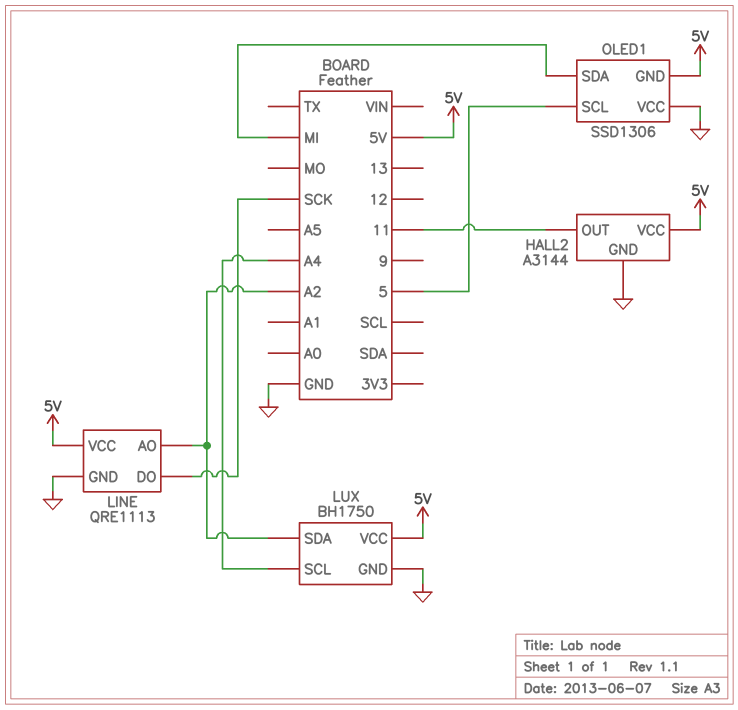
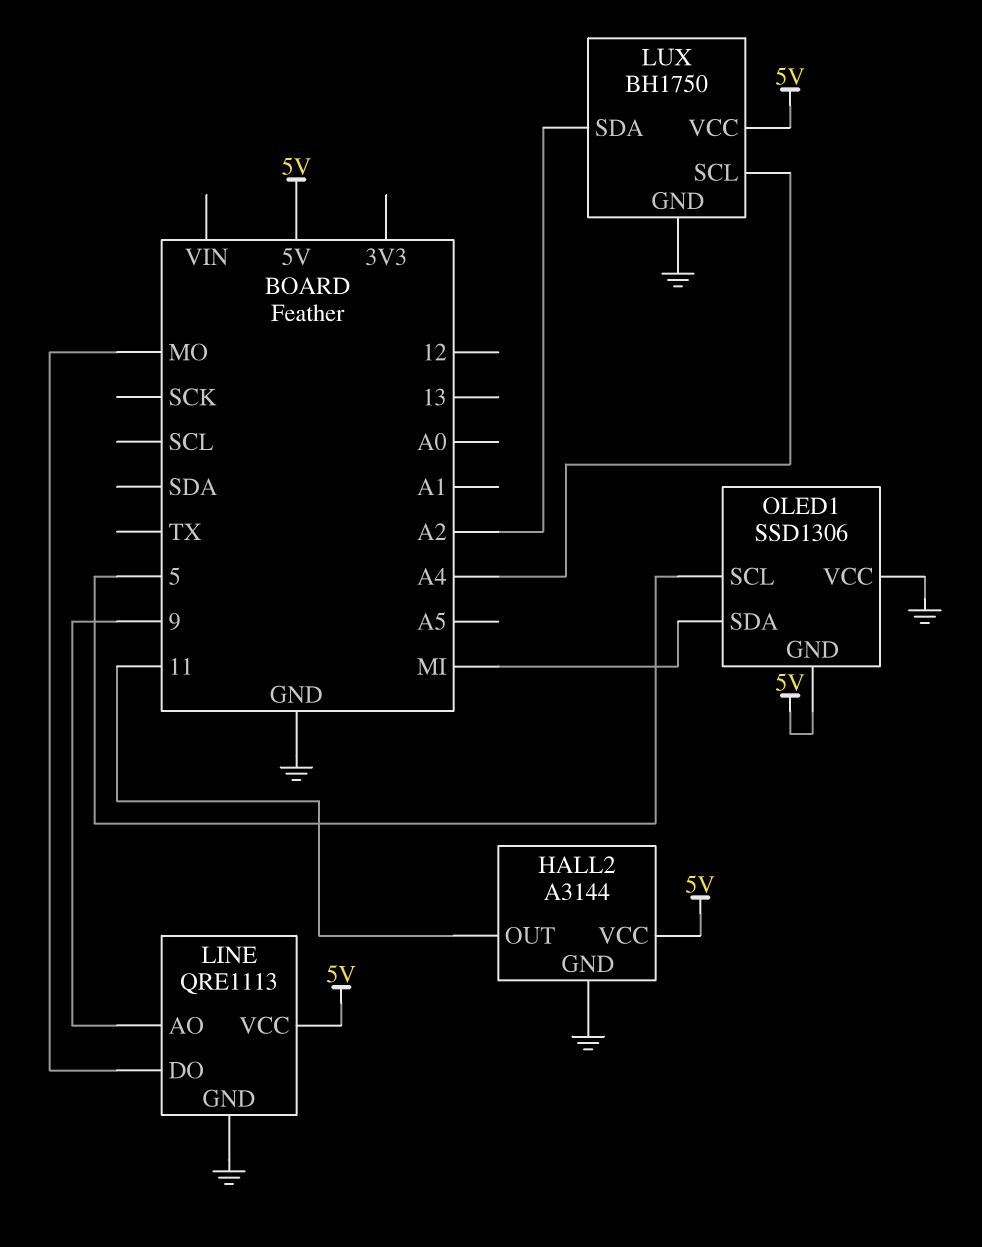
LINE pin AO: A2 -> 9
LINE pin DO: SCK -> MO

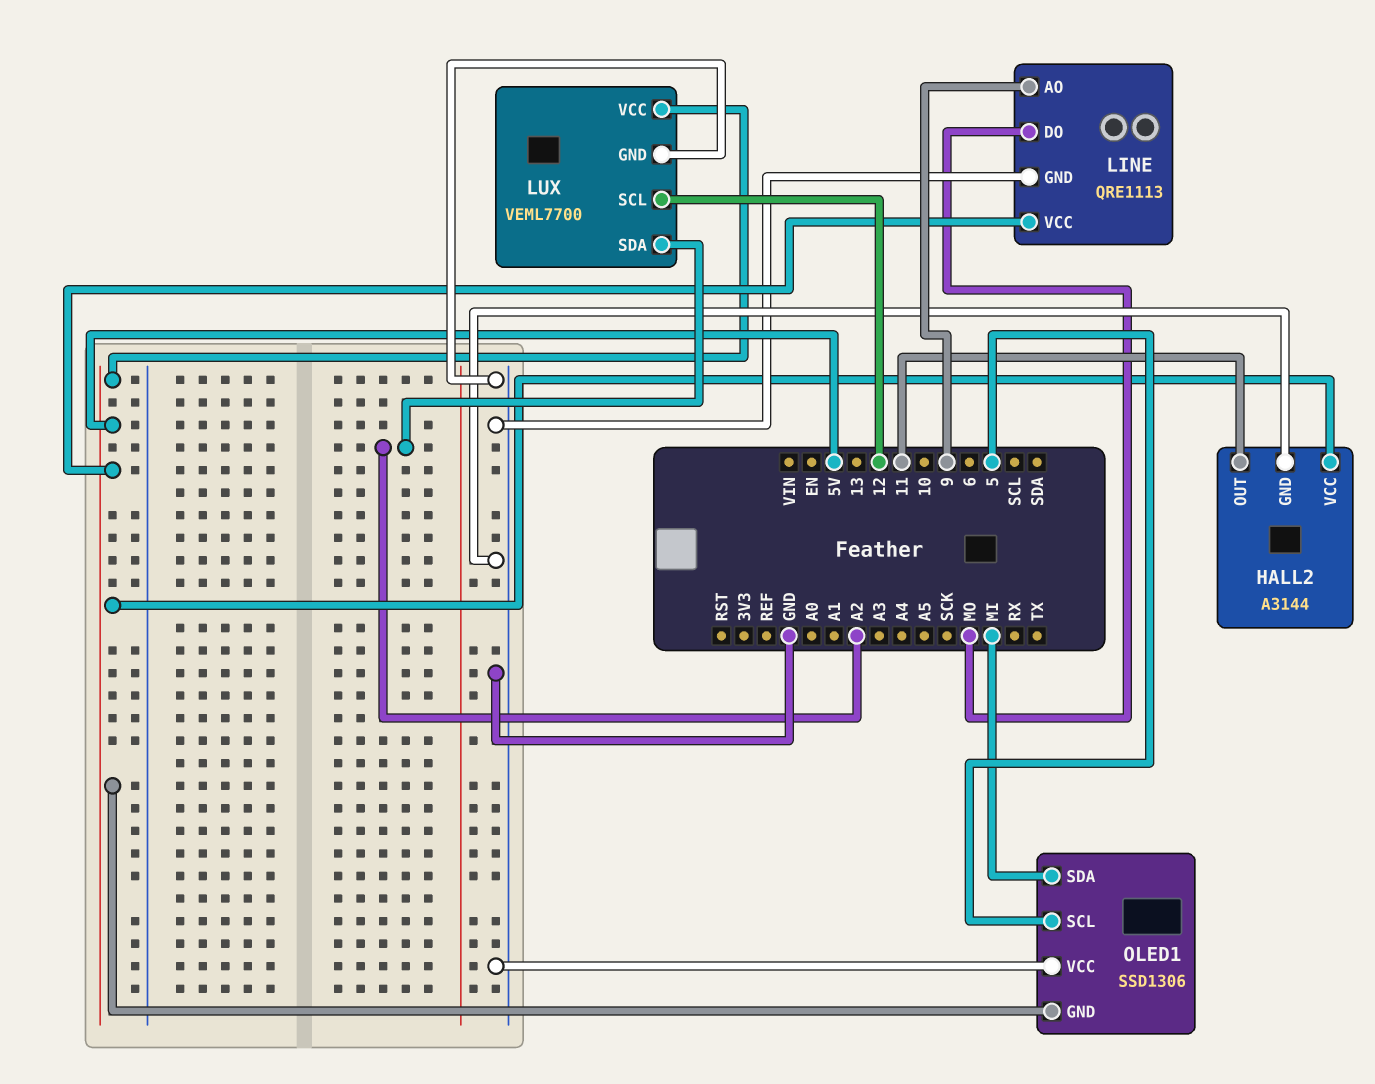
LUX: BH1750 -> VEML7700
LUX pin SCL: A4 -> 12

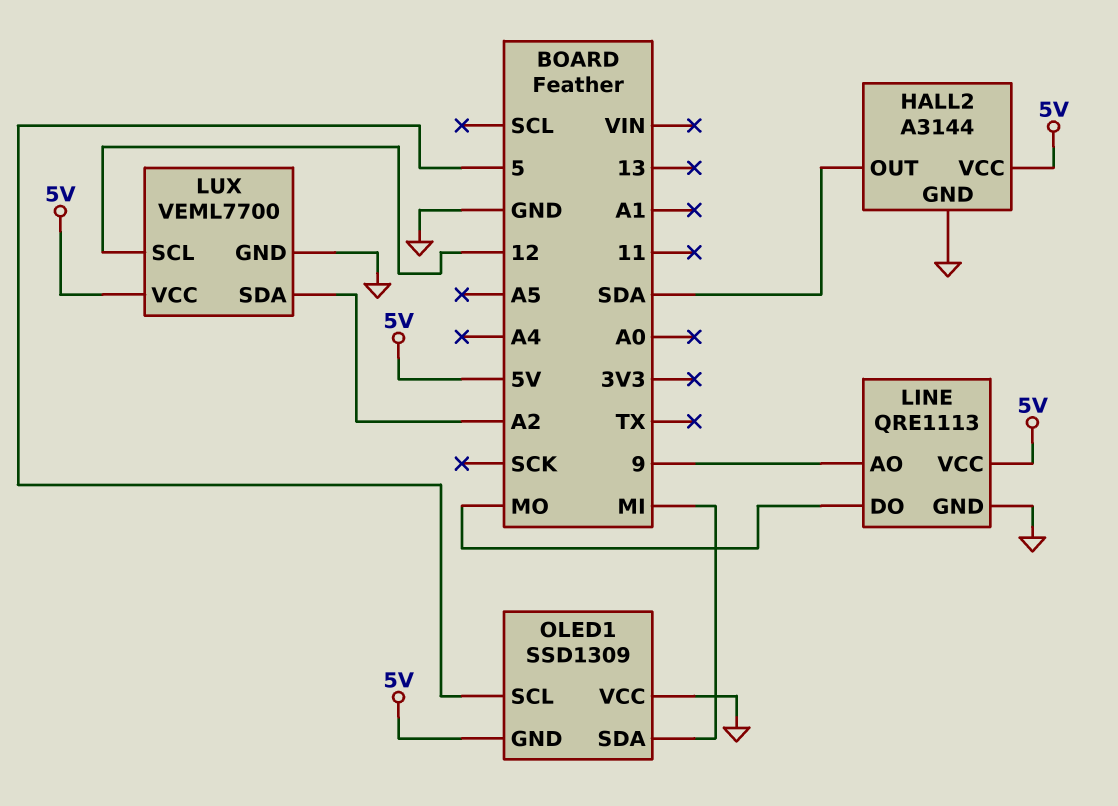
HALL2 pin OUT: 11 -> SDA
OLED1: SSD1306 -> SSD1309

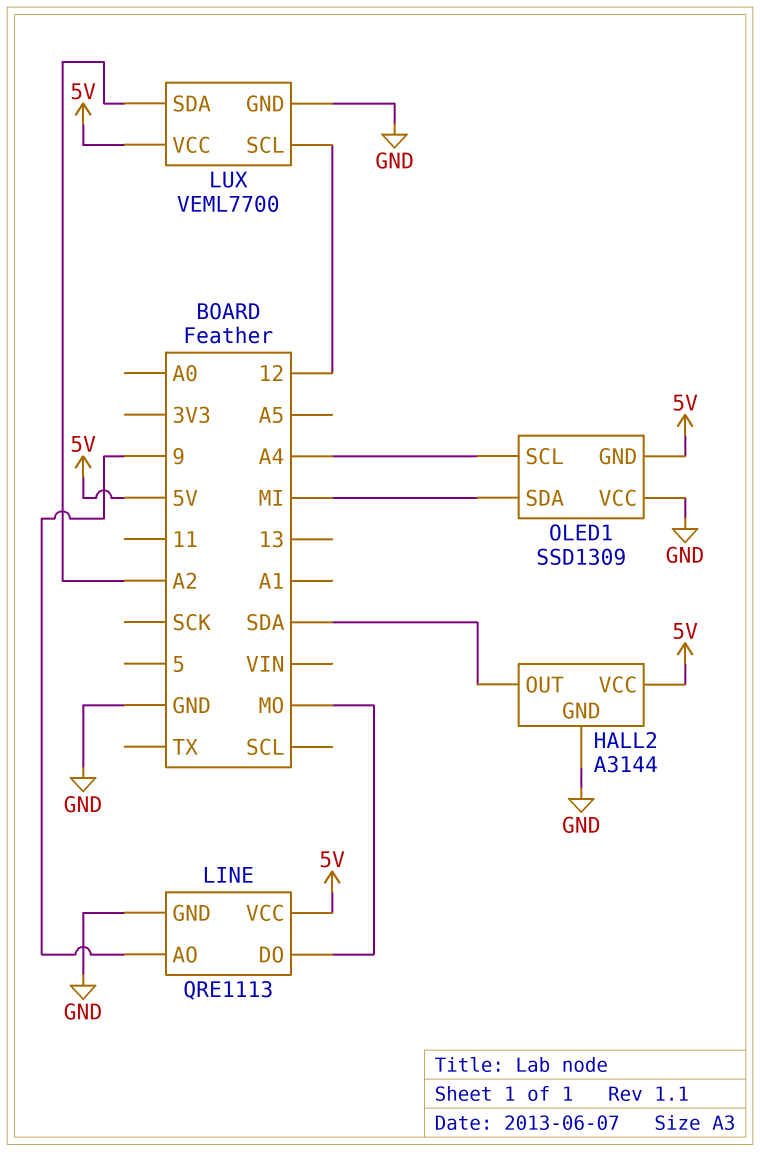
OLED1 pin SCL: 5 -> A4

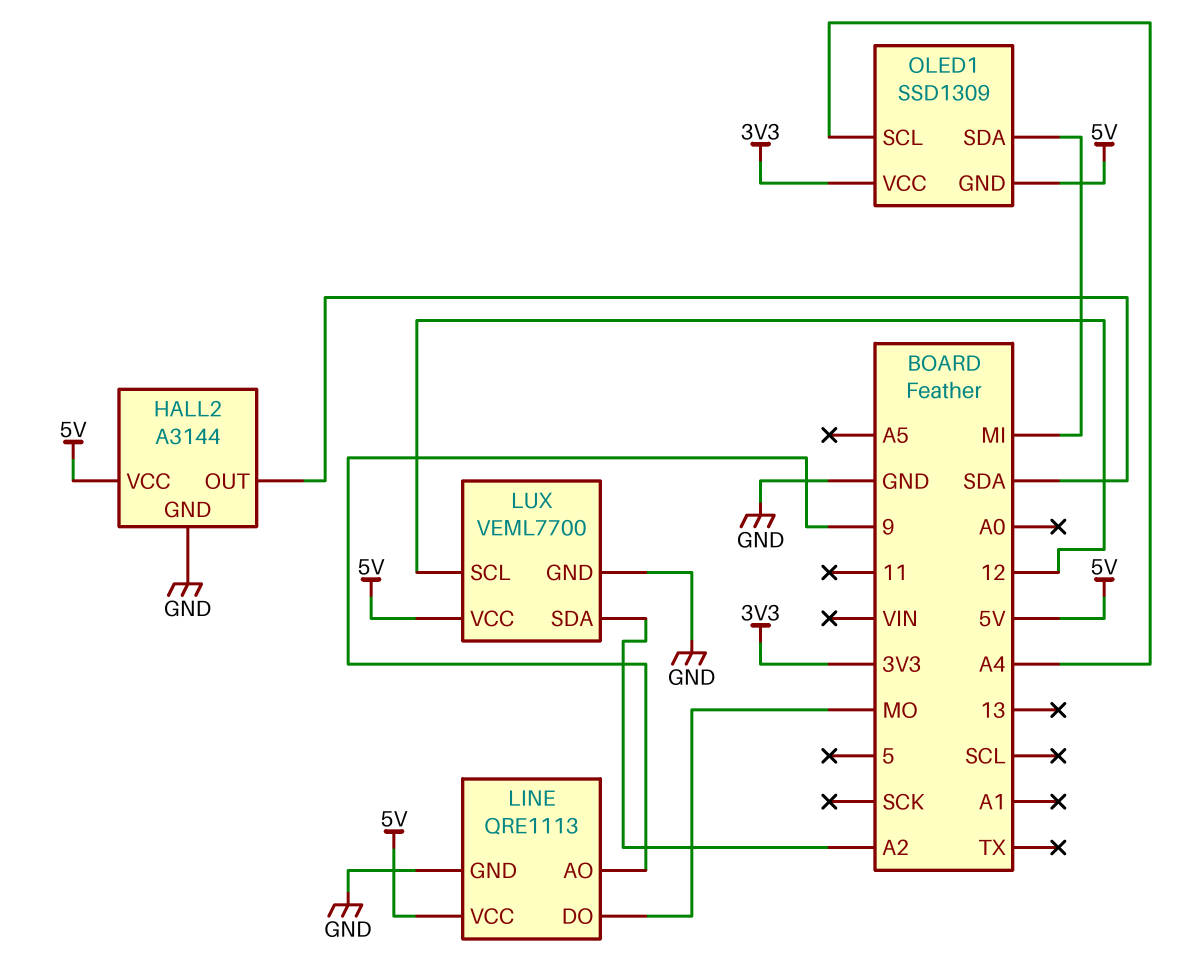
OLED1 pin VCC: GND -> 3V3

